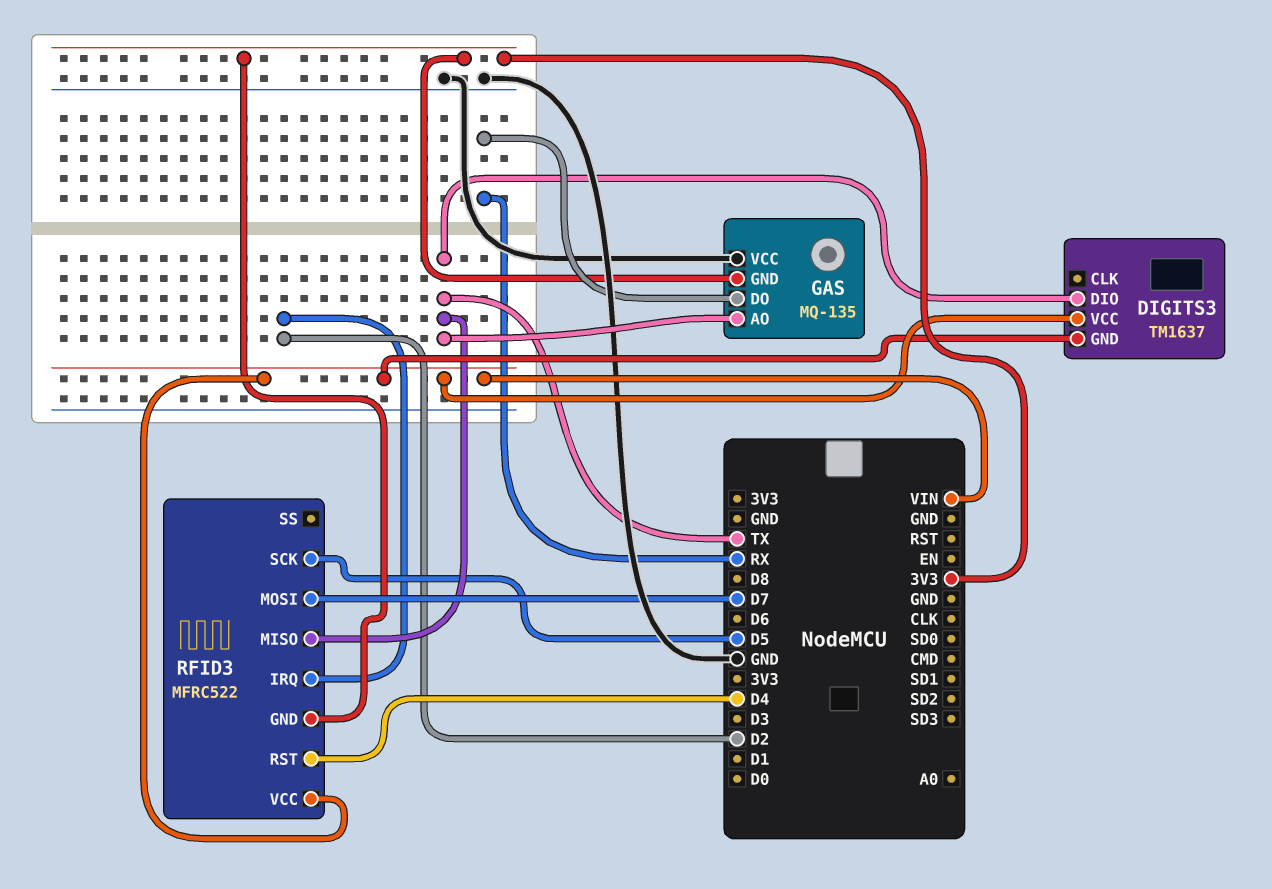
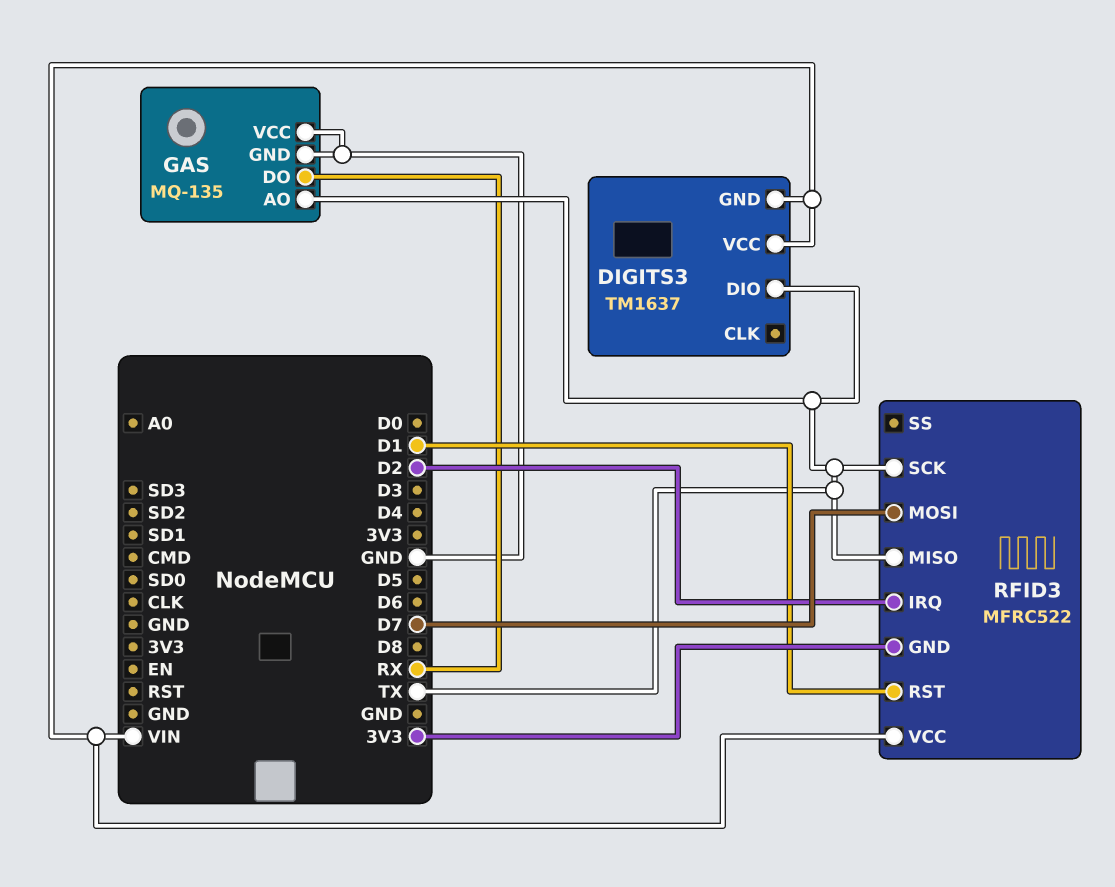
GAS pin GND: 3V3 -> GND
RFID3 pin RST: D4 -> D1
RFID3 pin SCK: D5 -> TX

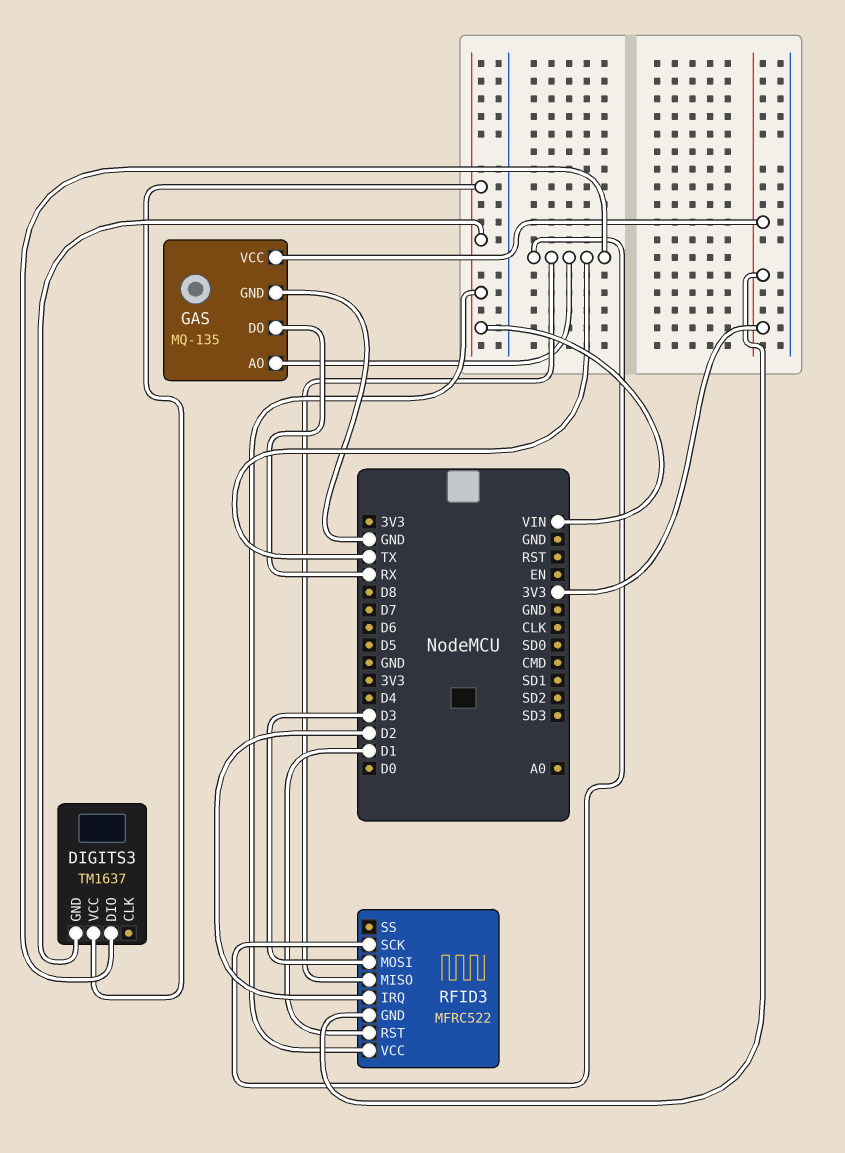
GAS pin VCC: GND -> 3V3
RFID3 pin MOSI: D7 -> D3

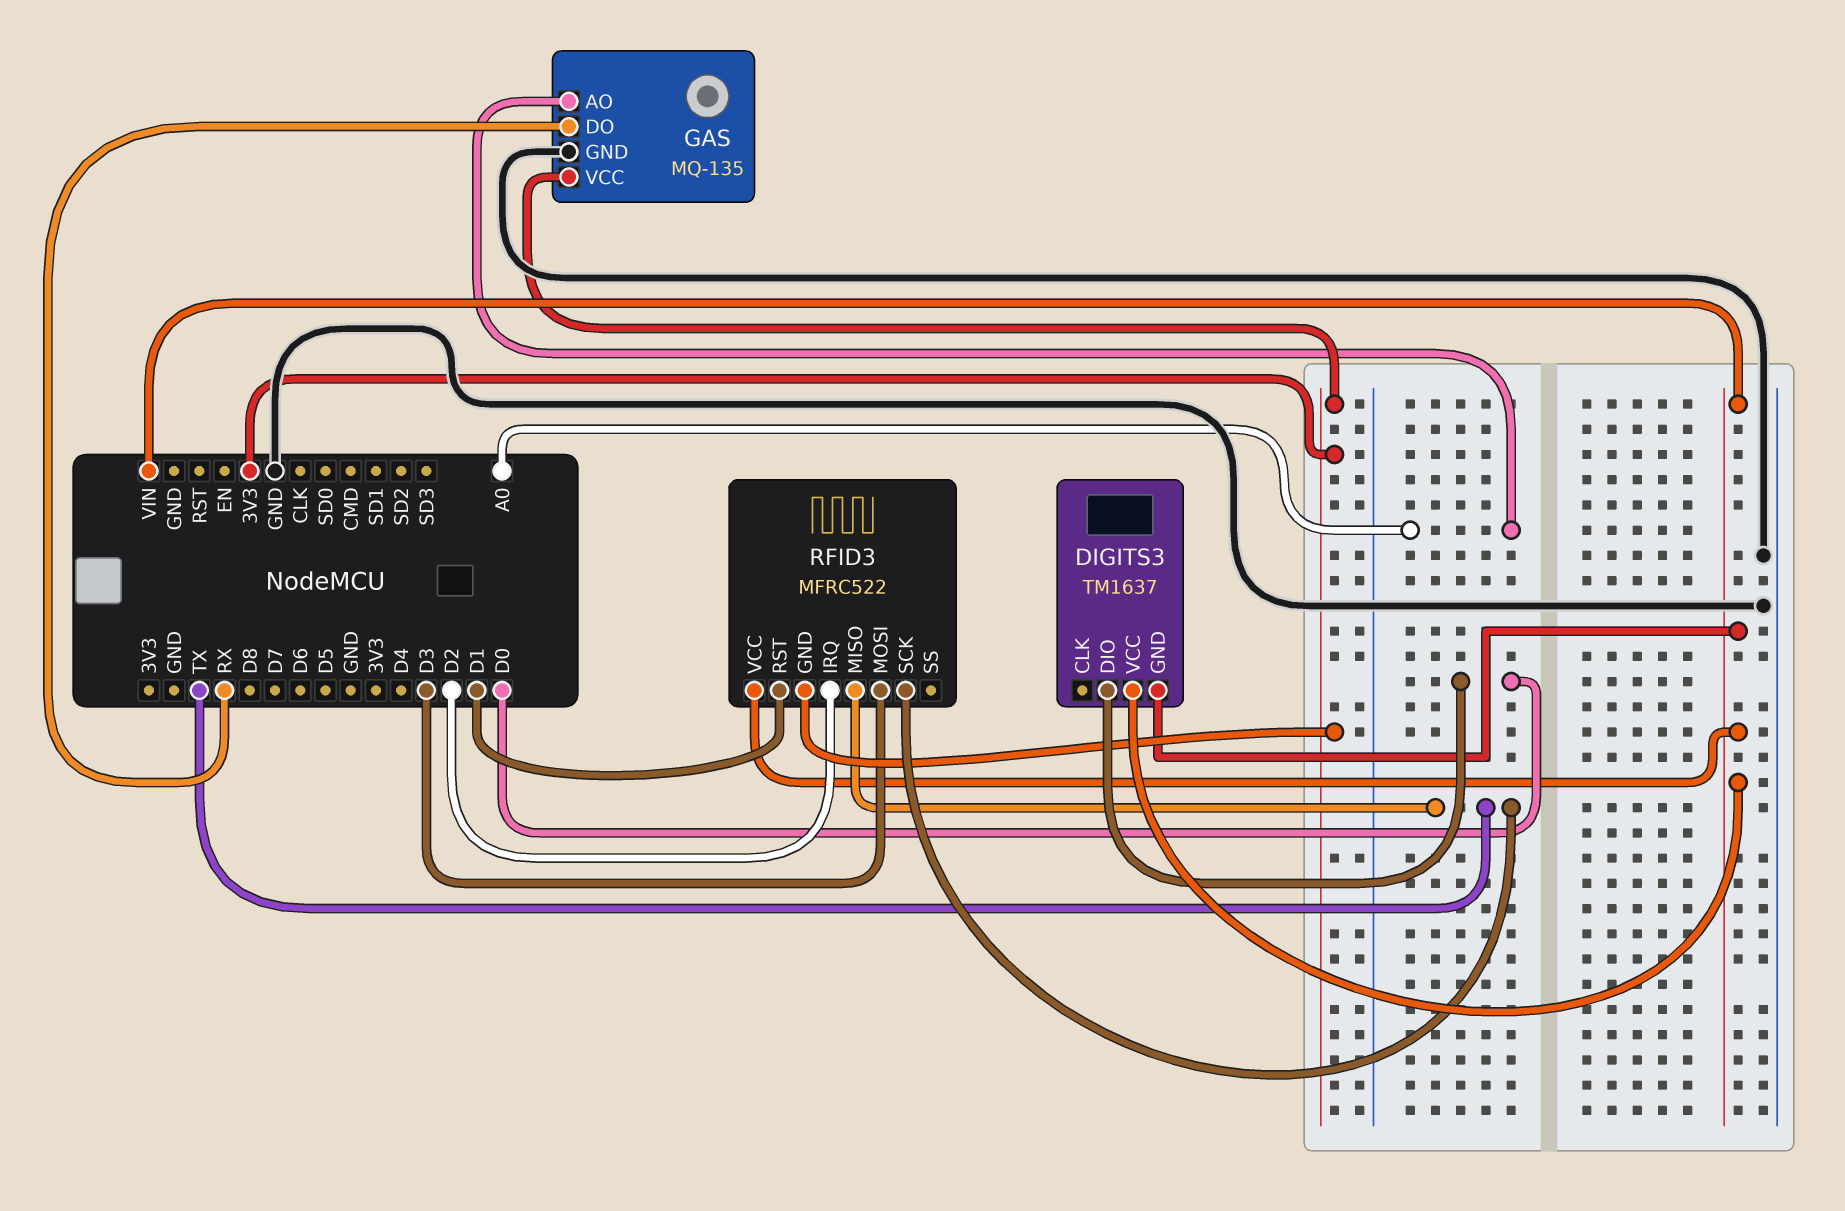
DIGITS3 pin DIO: TX -> D0
GAS pin AO: TX -> A0

